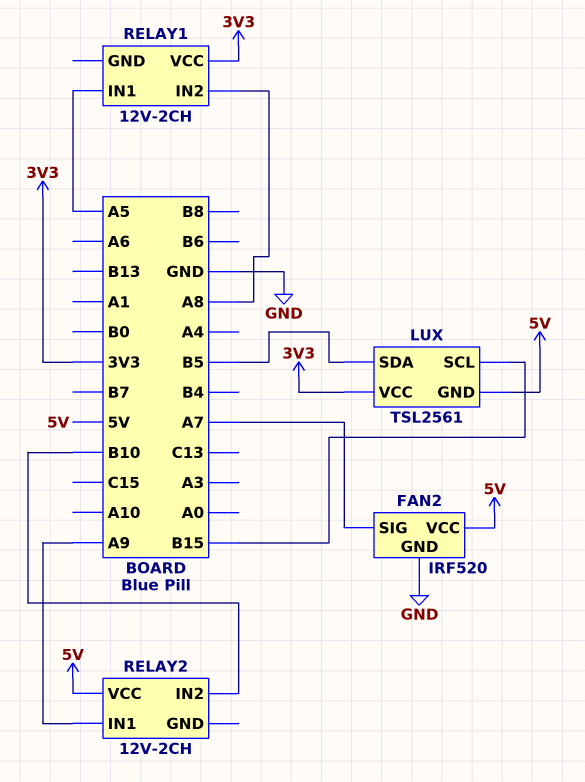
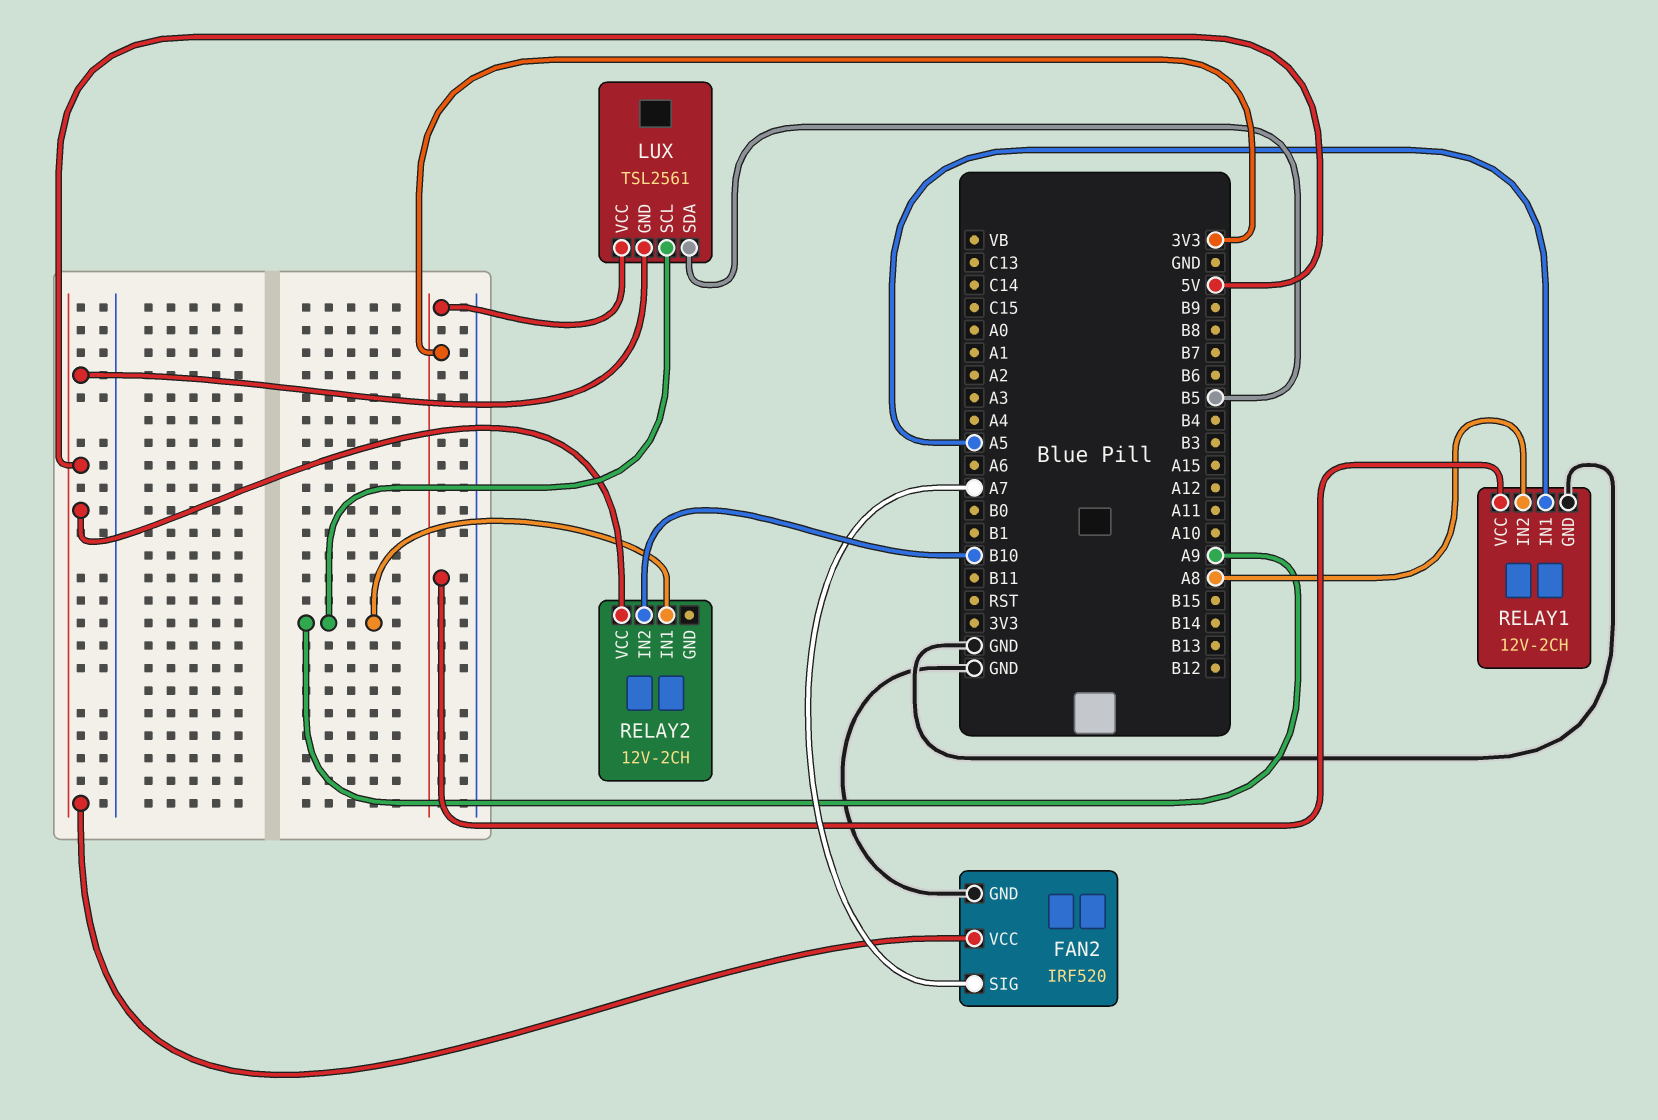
LUX pin SCL: B15 -> A9
RELAY1 pin GND: none -> GND

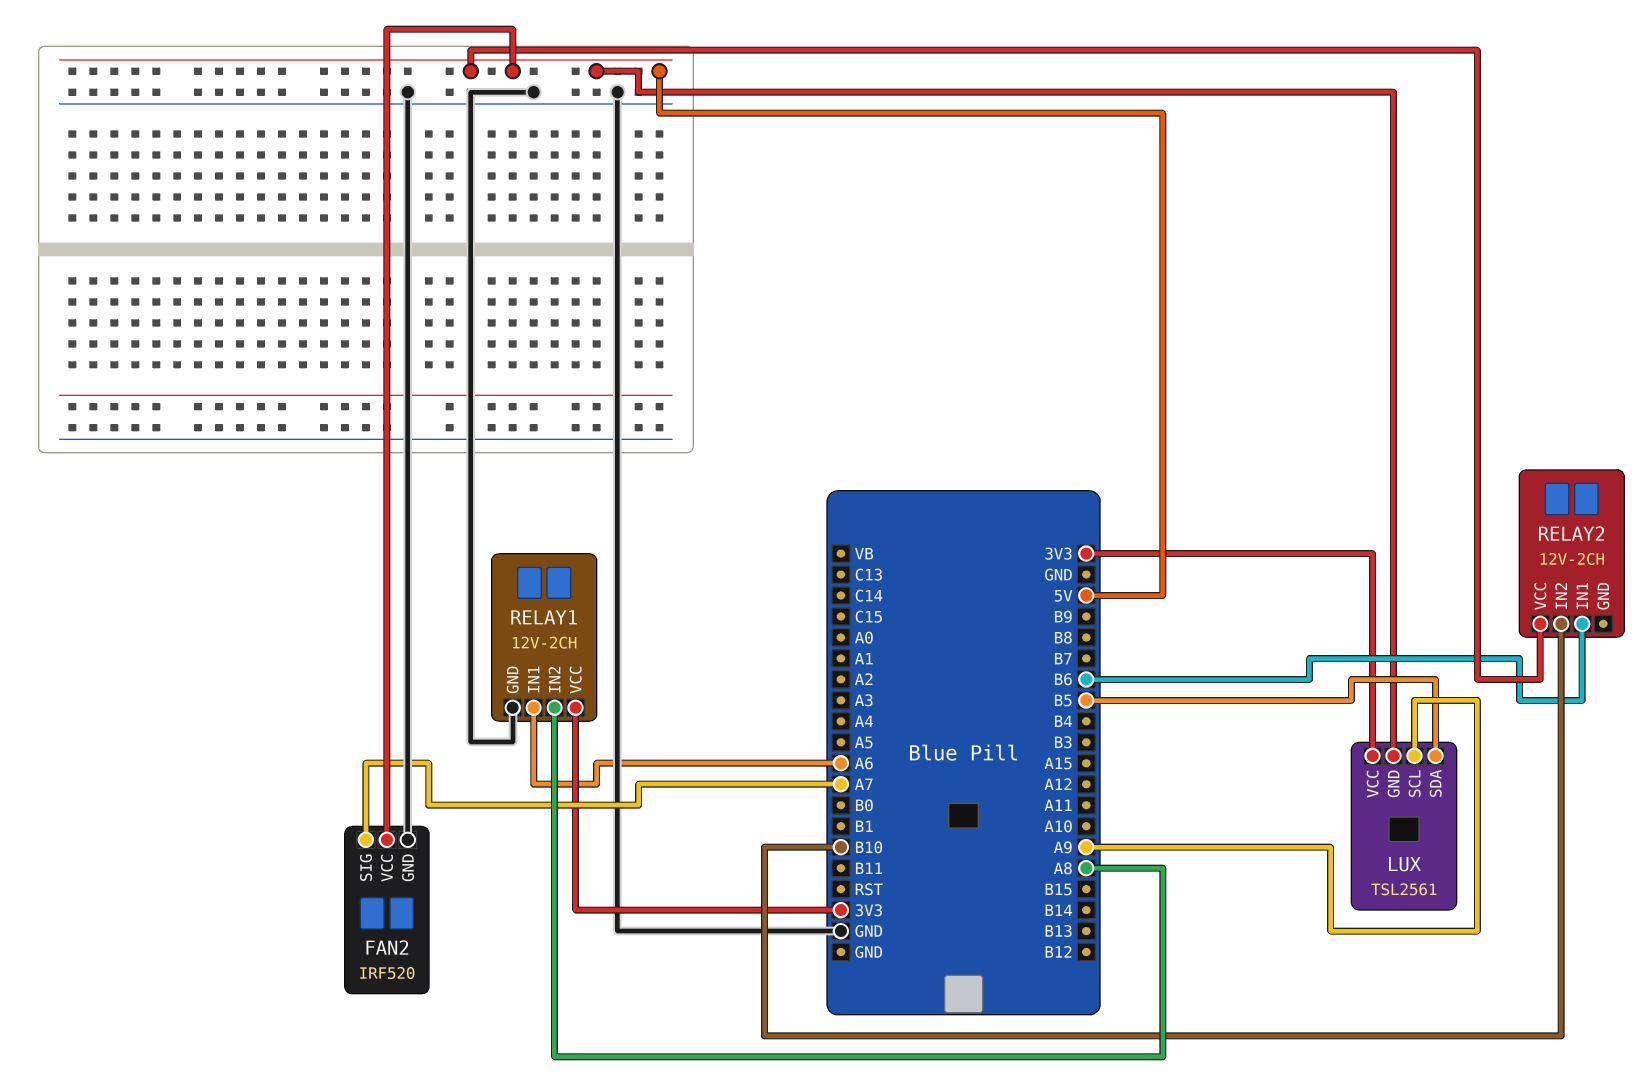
RELAY1 pin IN1: A5 -> A6
RELAY2 pin IN1: A9 -> B6

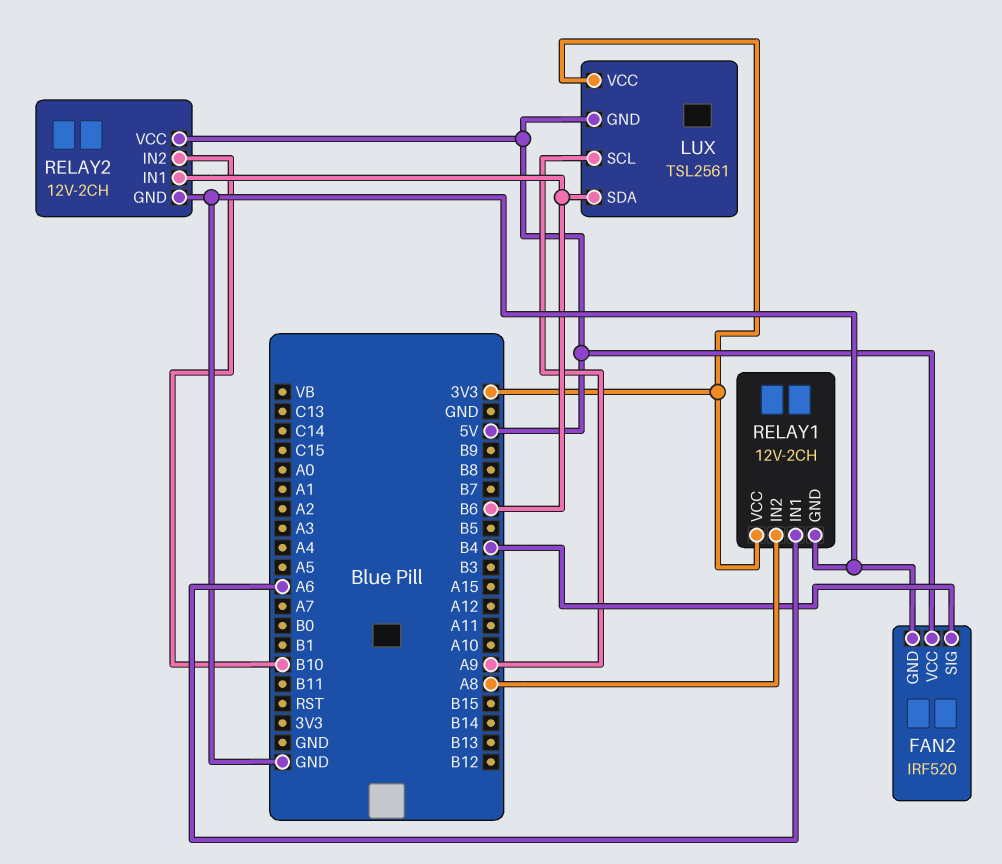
FAN2 pin SIG: A7 -> B4
LUX pin SDA: B5 -> B6
RELAY2 pin GND: none -> GND

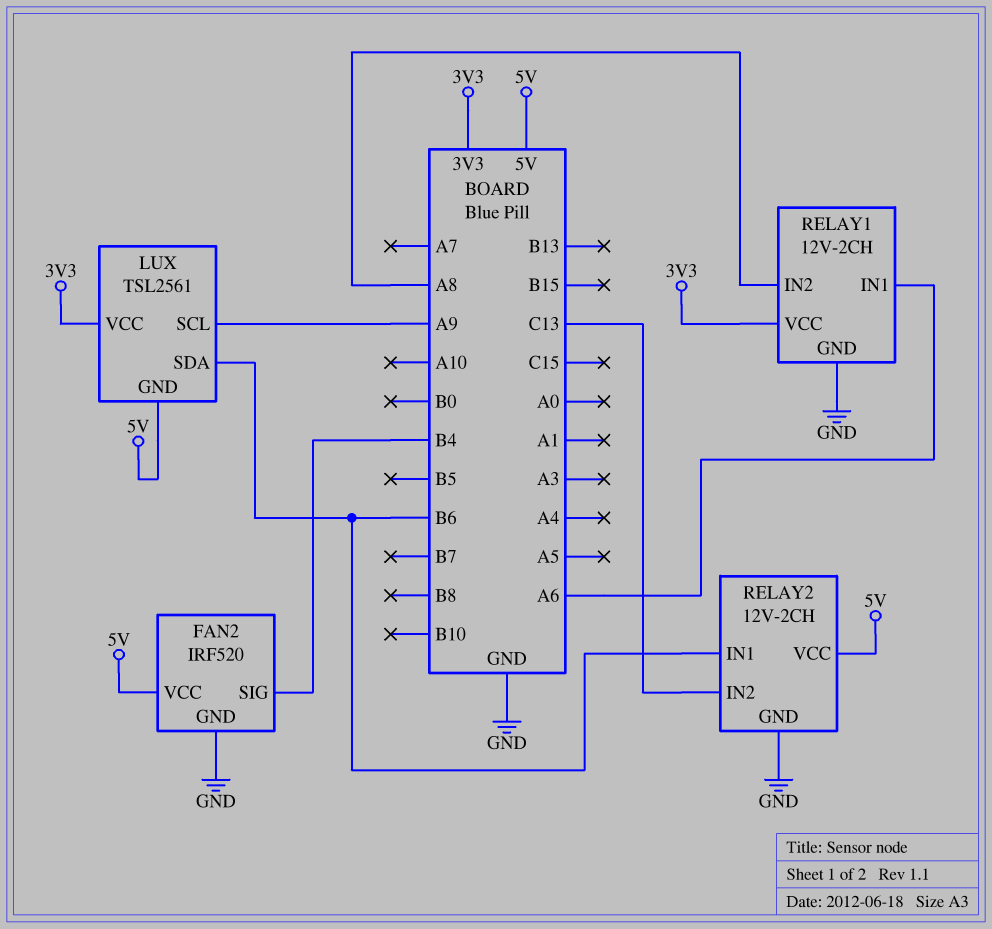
RELAY2 pin IN2: B10 -> C13

